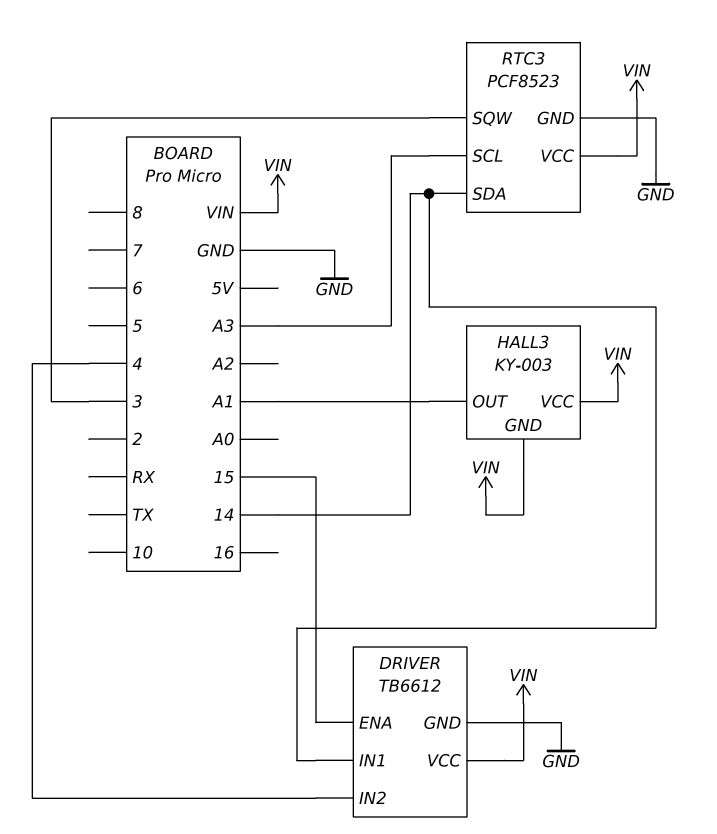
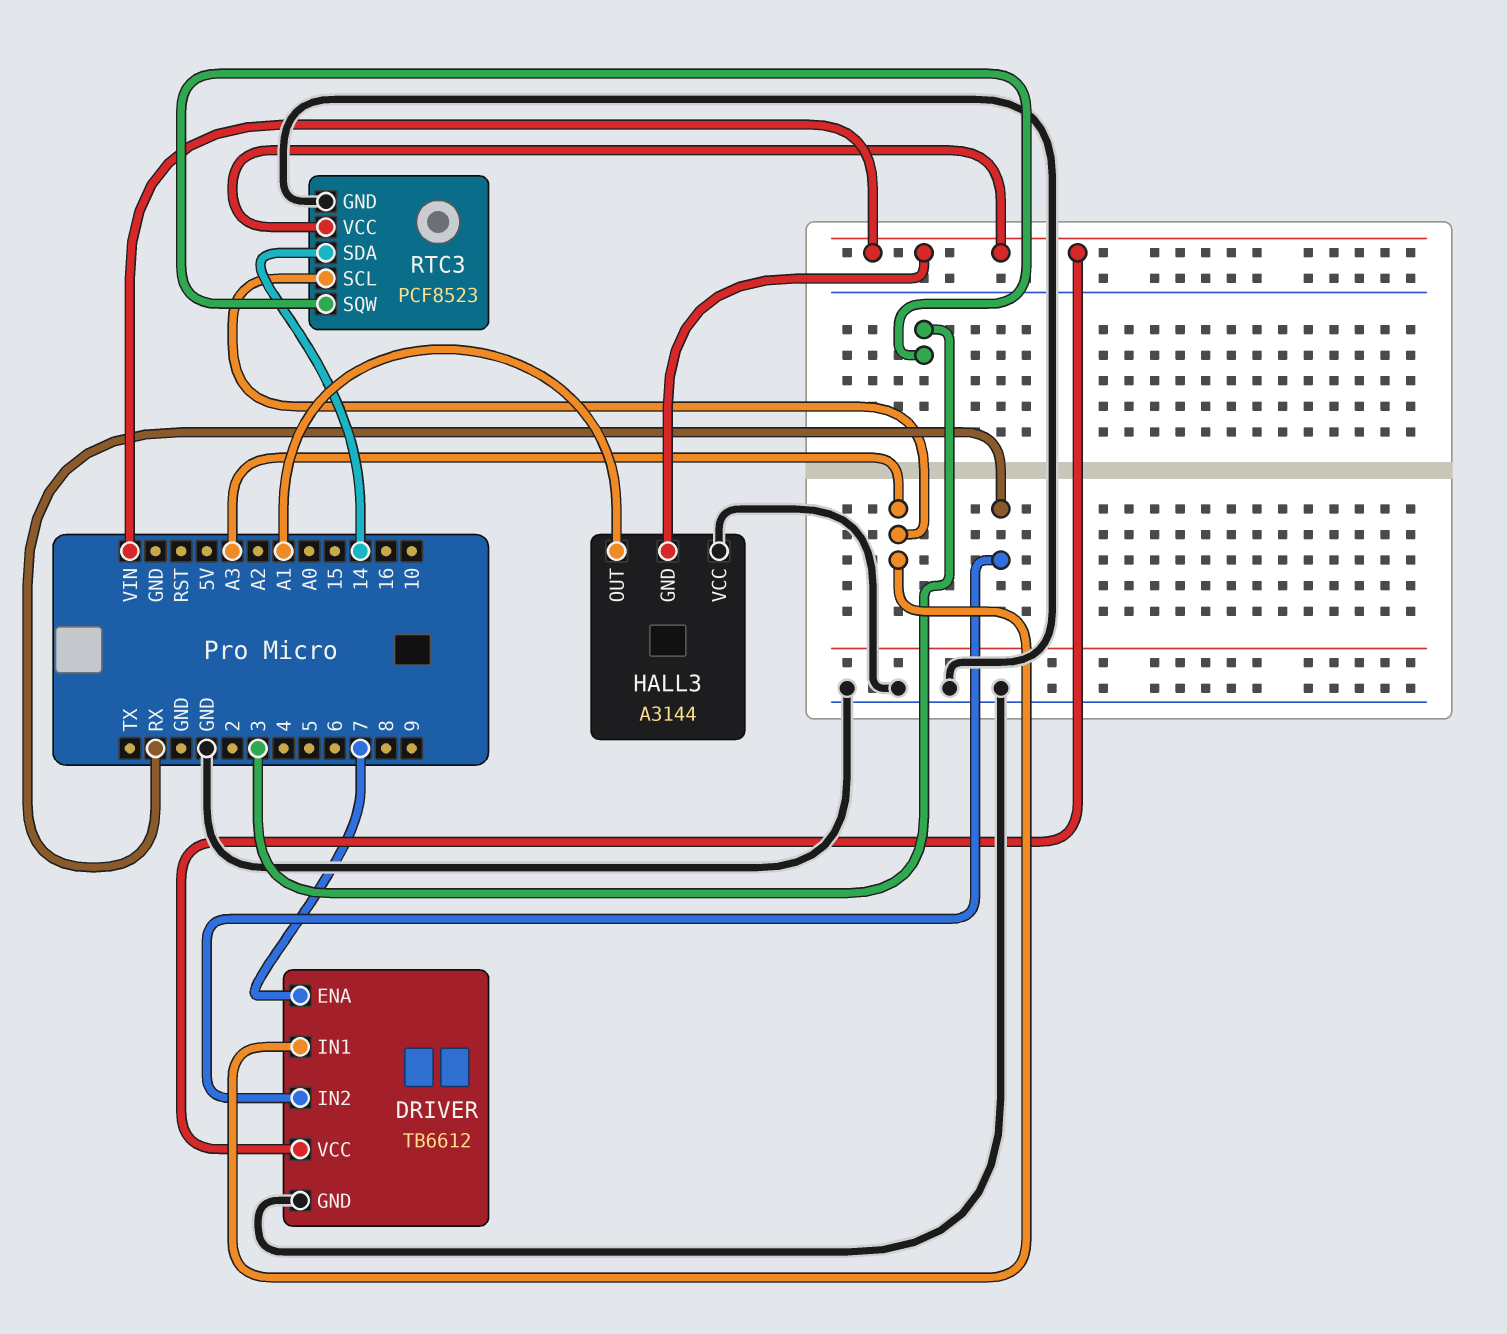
DRIVER pin ENA: 15 -> 7
DRIVER pin IN1: 14 -> A3
DRIVER pin IN2: 4 -> RX
HALL3: KY-003 -> A3144
HALL3 pin VCC: VIN -> GND

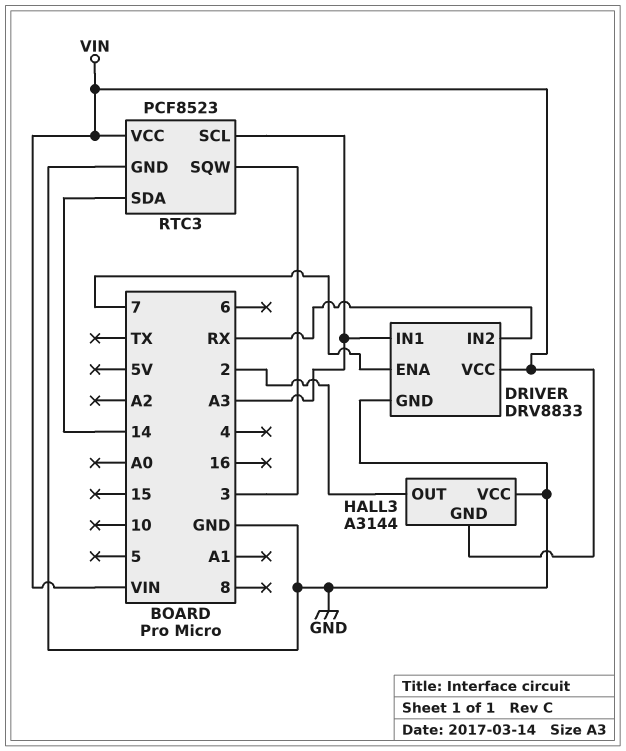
DRIVER: TB6612 -> DRV8833
HALL3 pin OUT: A1 -> 2

